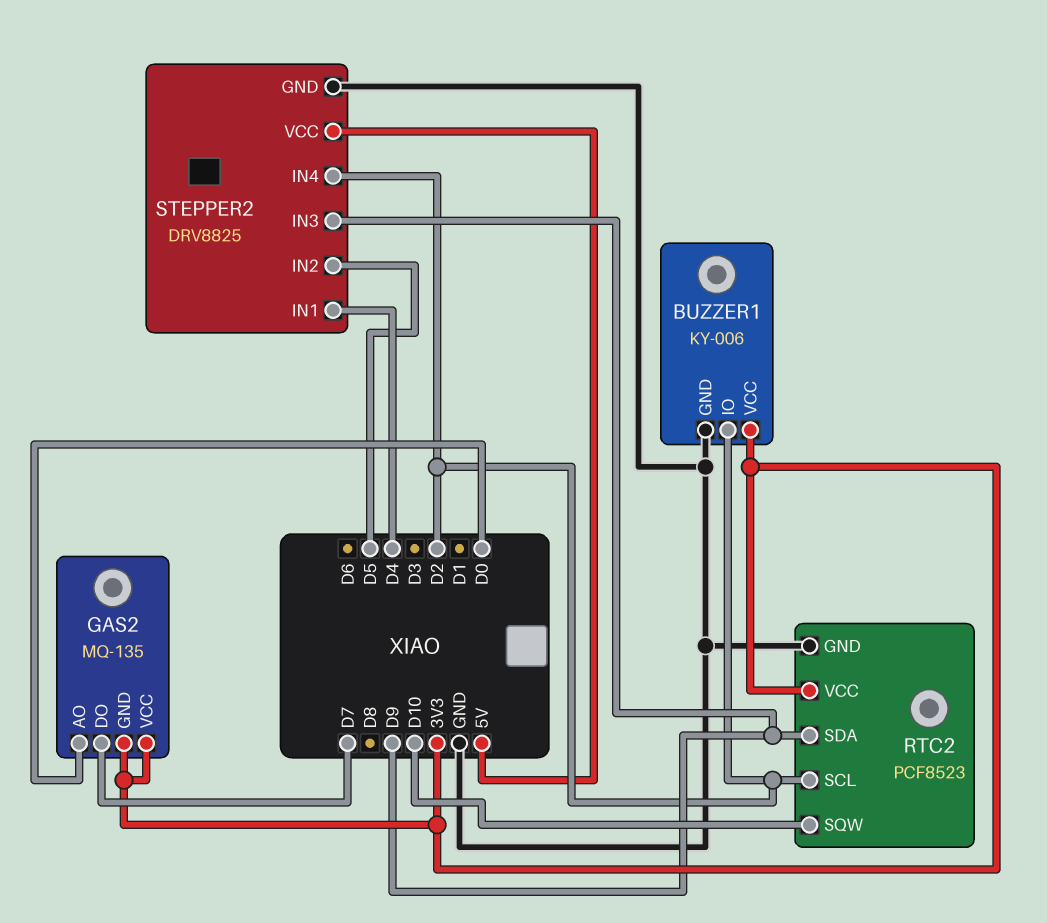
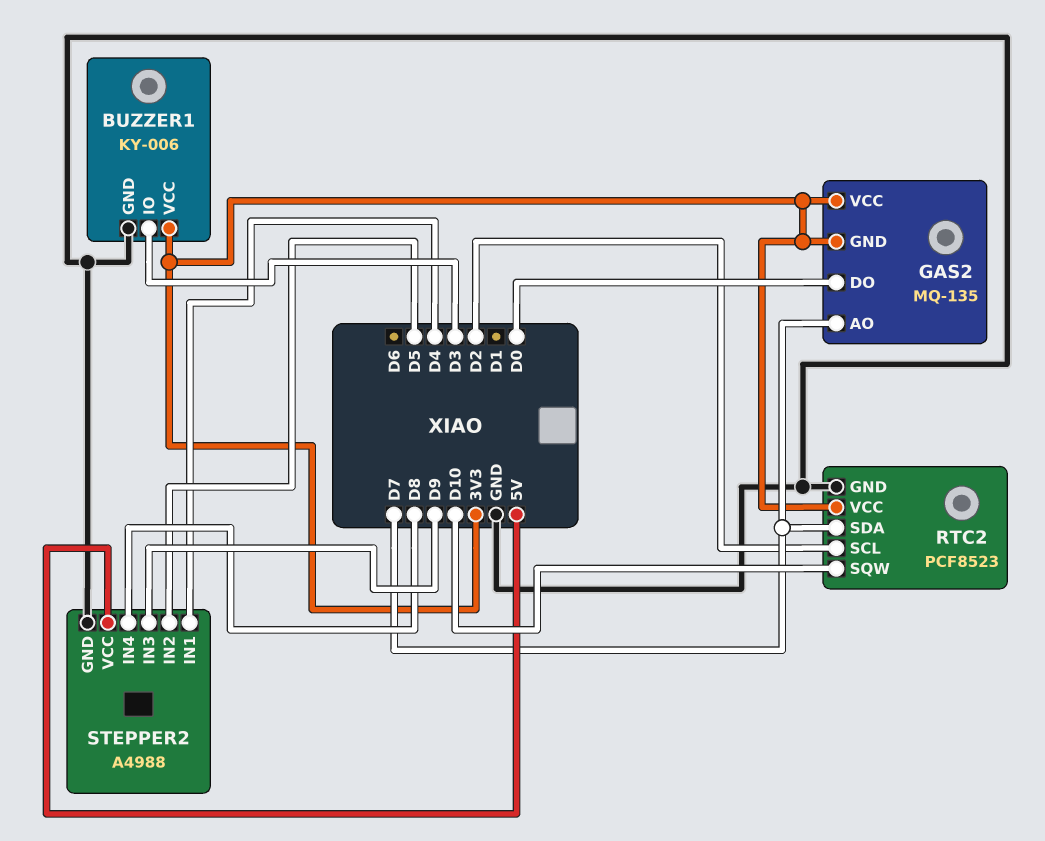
BUZZER1 pin IO: D2 -> D3
GAS2 pin AO: D0 -> D7
GAS2 pin DO: D7 -> D0
RTC2 pin SDA: D9 -> D7
STEPPER2: DRV8825 -> A4988
STEPPER2 pin IN4: D2 -> D8

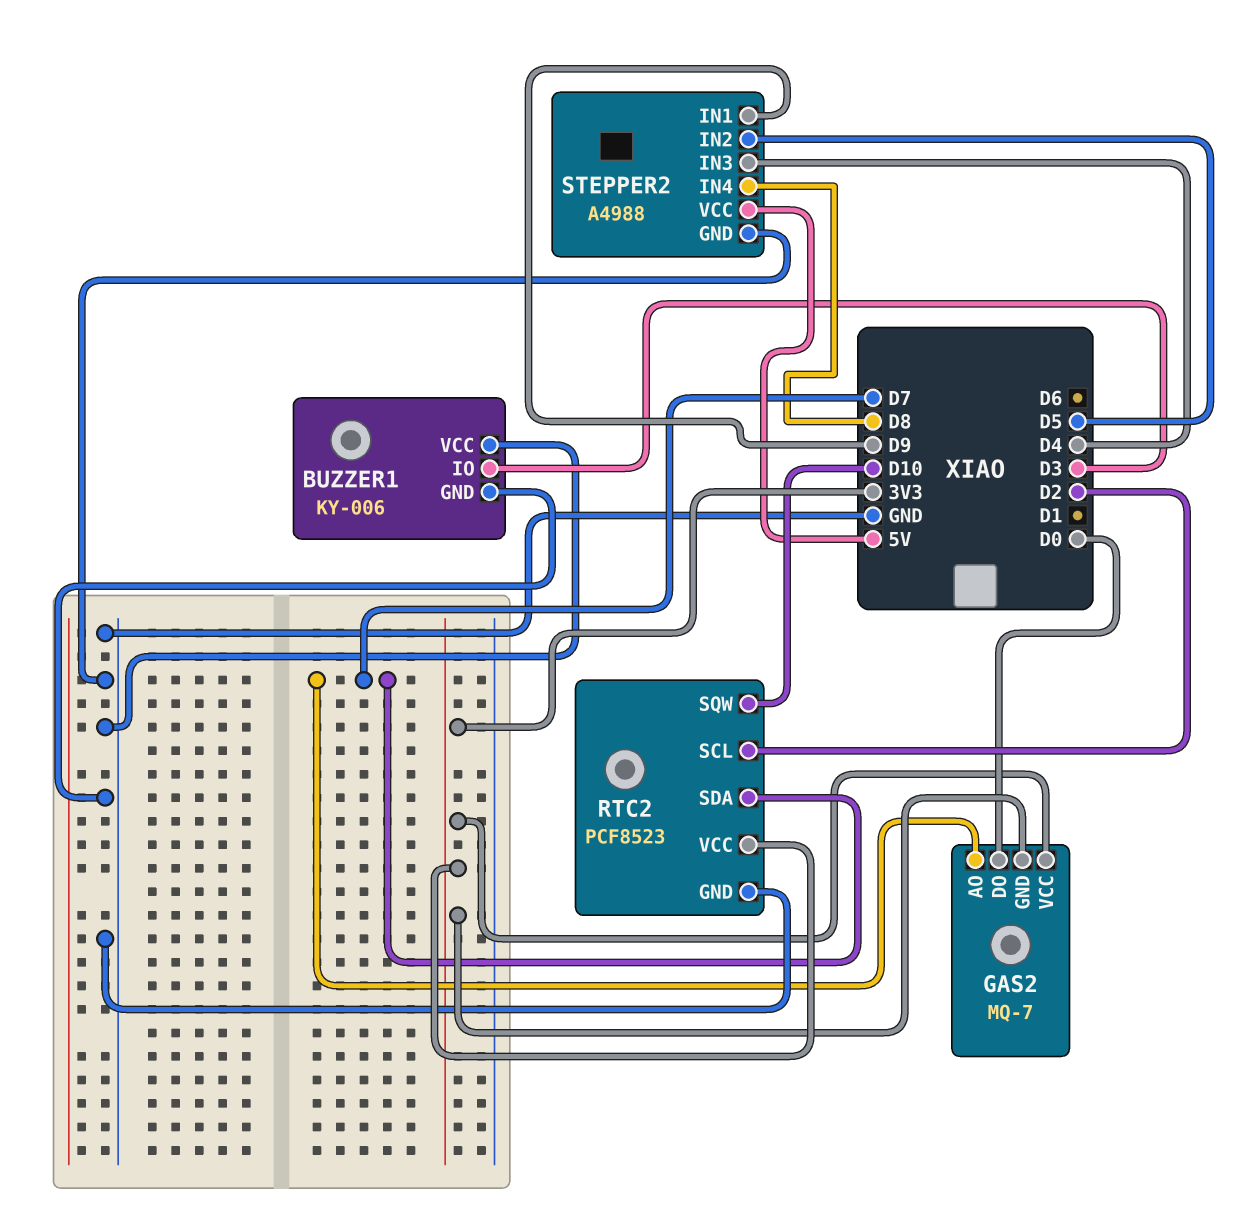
BUZZER1 pin VCC: 3V3 -> GND
GAS2: MQ-135 -> MQ-7
STEPPER2 pin IN1: D4 -> D9
STEPPER2 pin IN3: D9 -> D4

